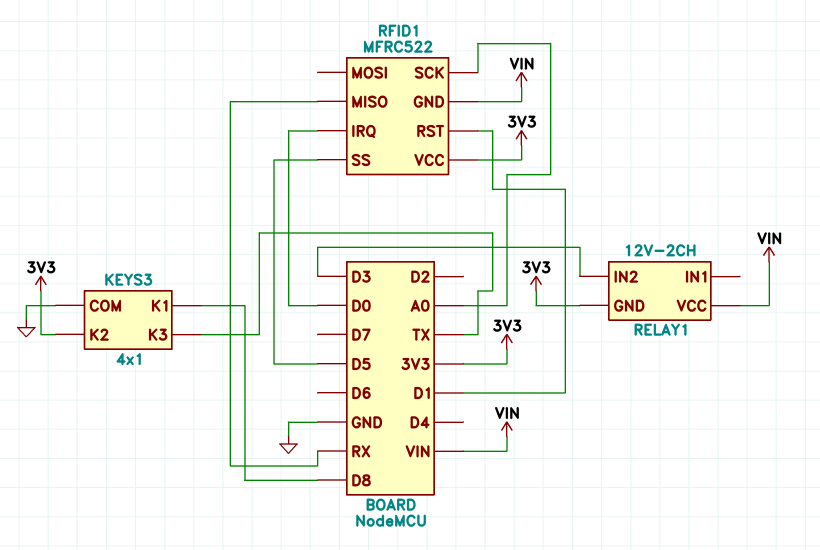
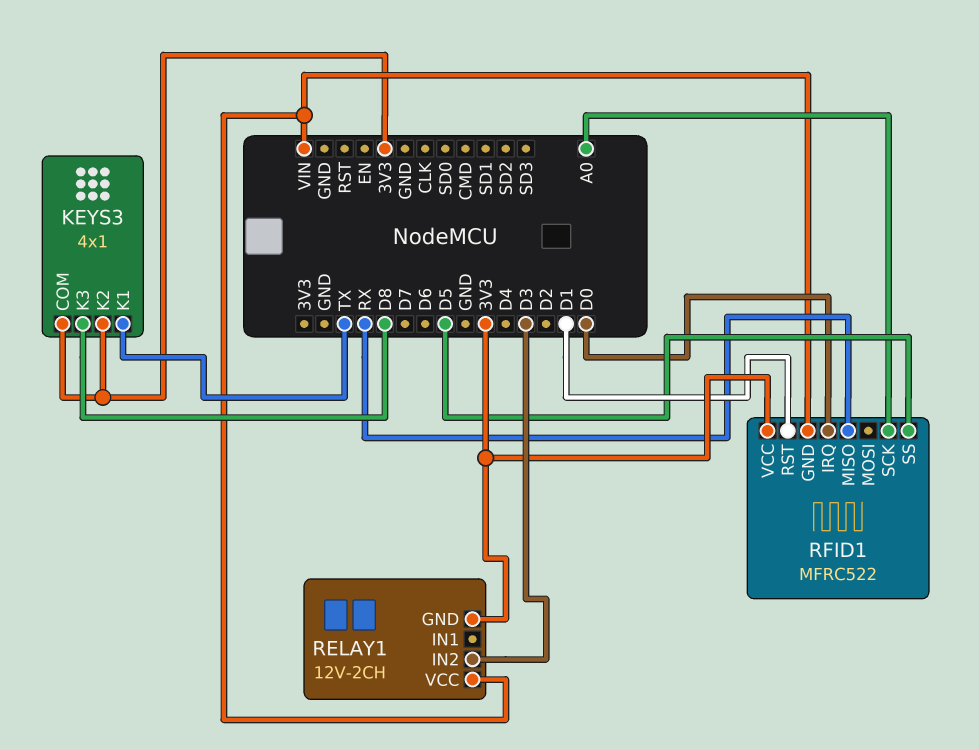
KEYS3 pin COM: GND -> 3V3
KEYS3 pin K1: D8 -> TX
KEYS3 pin K3: TX -> D8

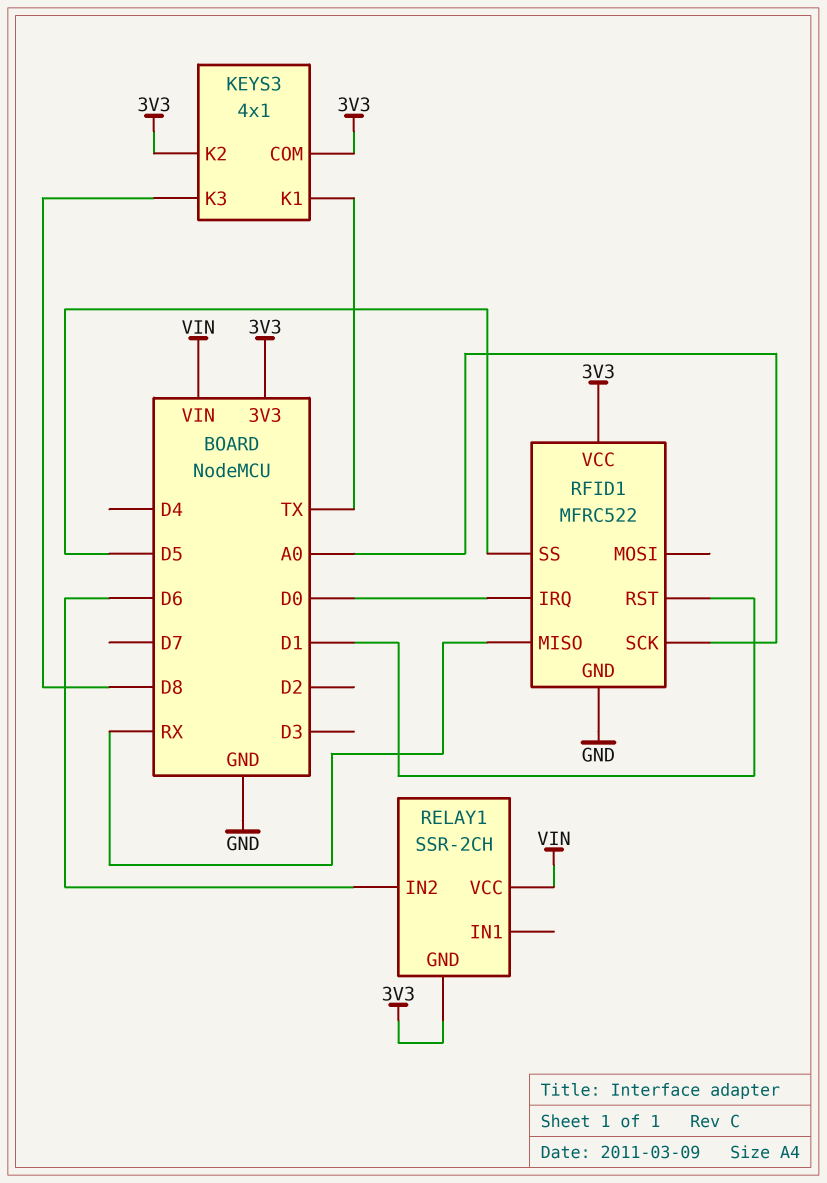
RELAY1: 12V-2CH -> SSR-2CH
RELAY1 pin IN2: D3 -> D6
RFID1 pin GND: VIN -> GND

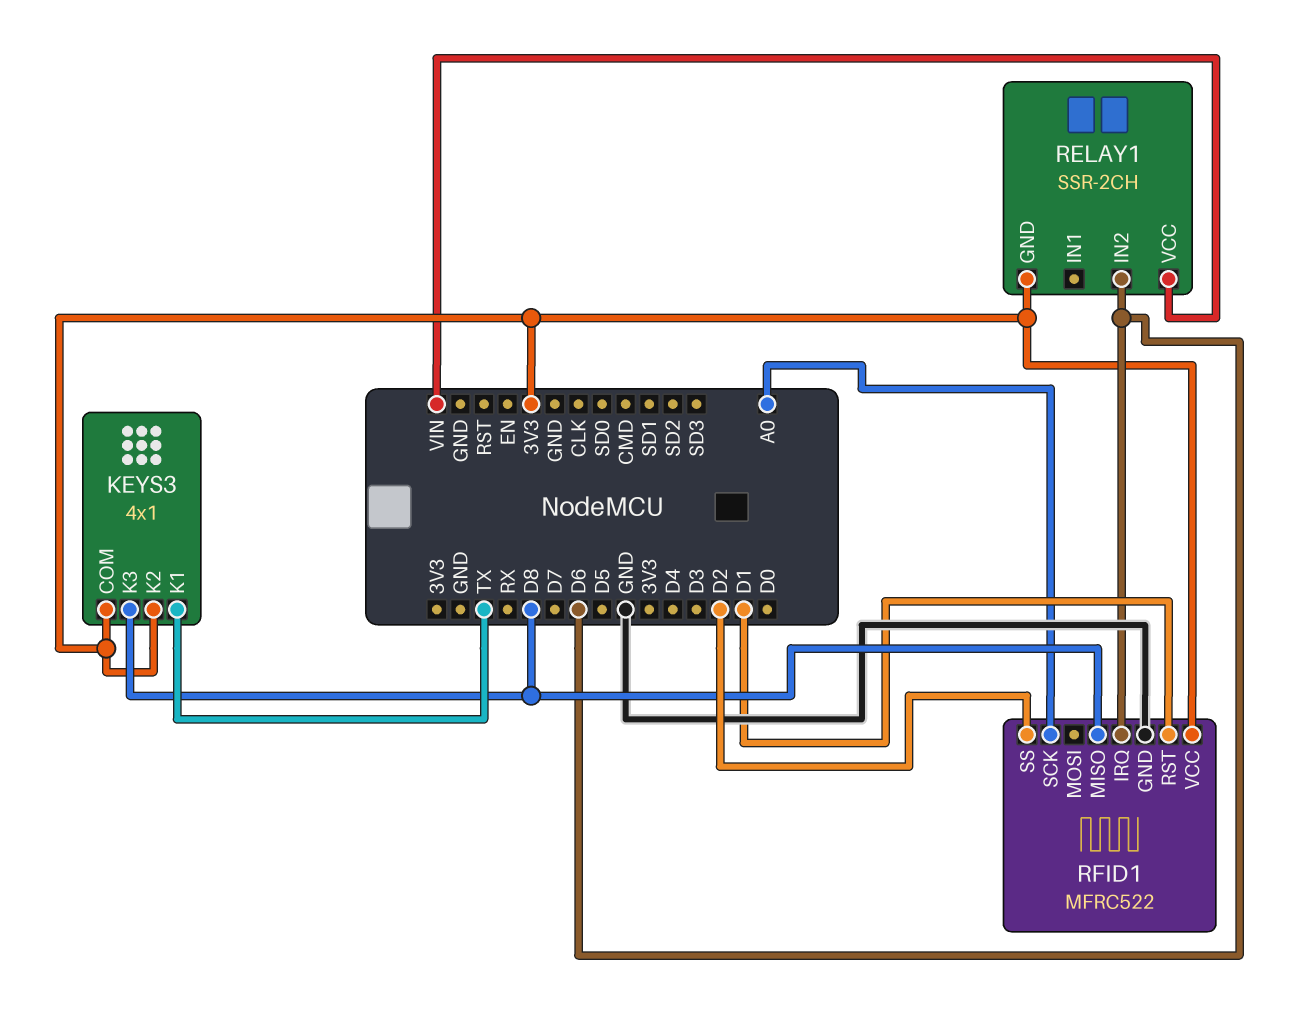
RFID1 pin IRQ: D0 -> D6
RFID1 pin MISO: RX -> D8
RFID1 pin SS: D5 -> D2

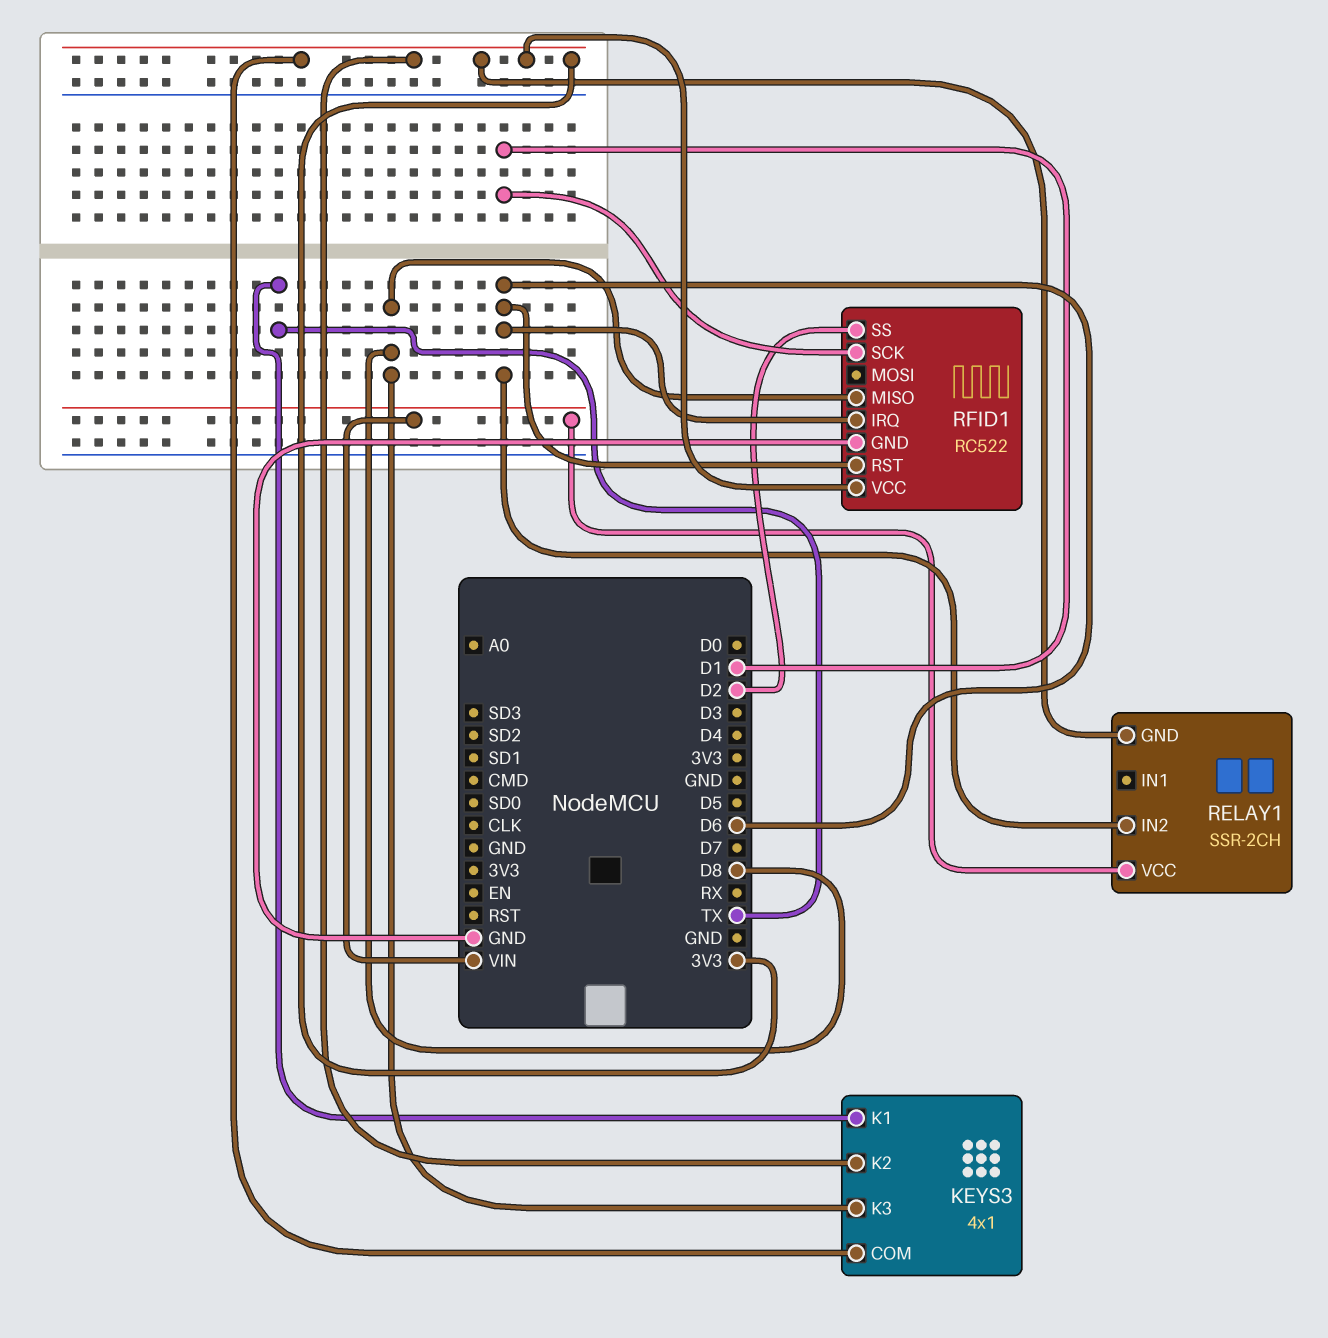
RFID1: MFRC522 -> RC522
RFID1 pin RST: D1 -> D6
RFID1 pin SCK: A0 -> D1

